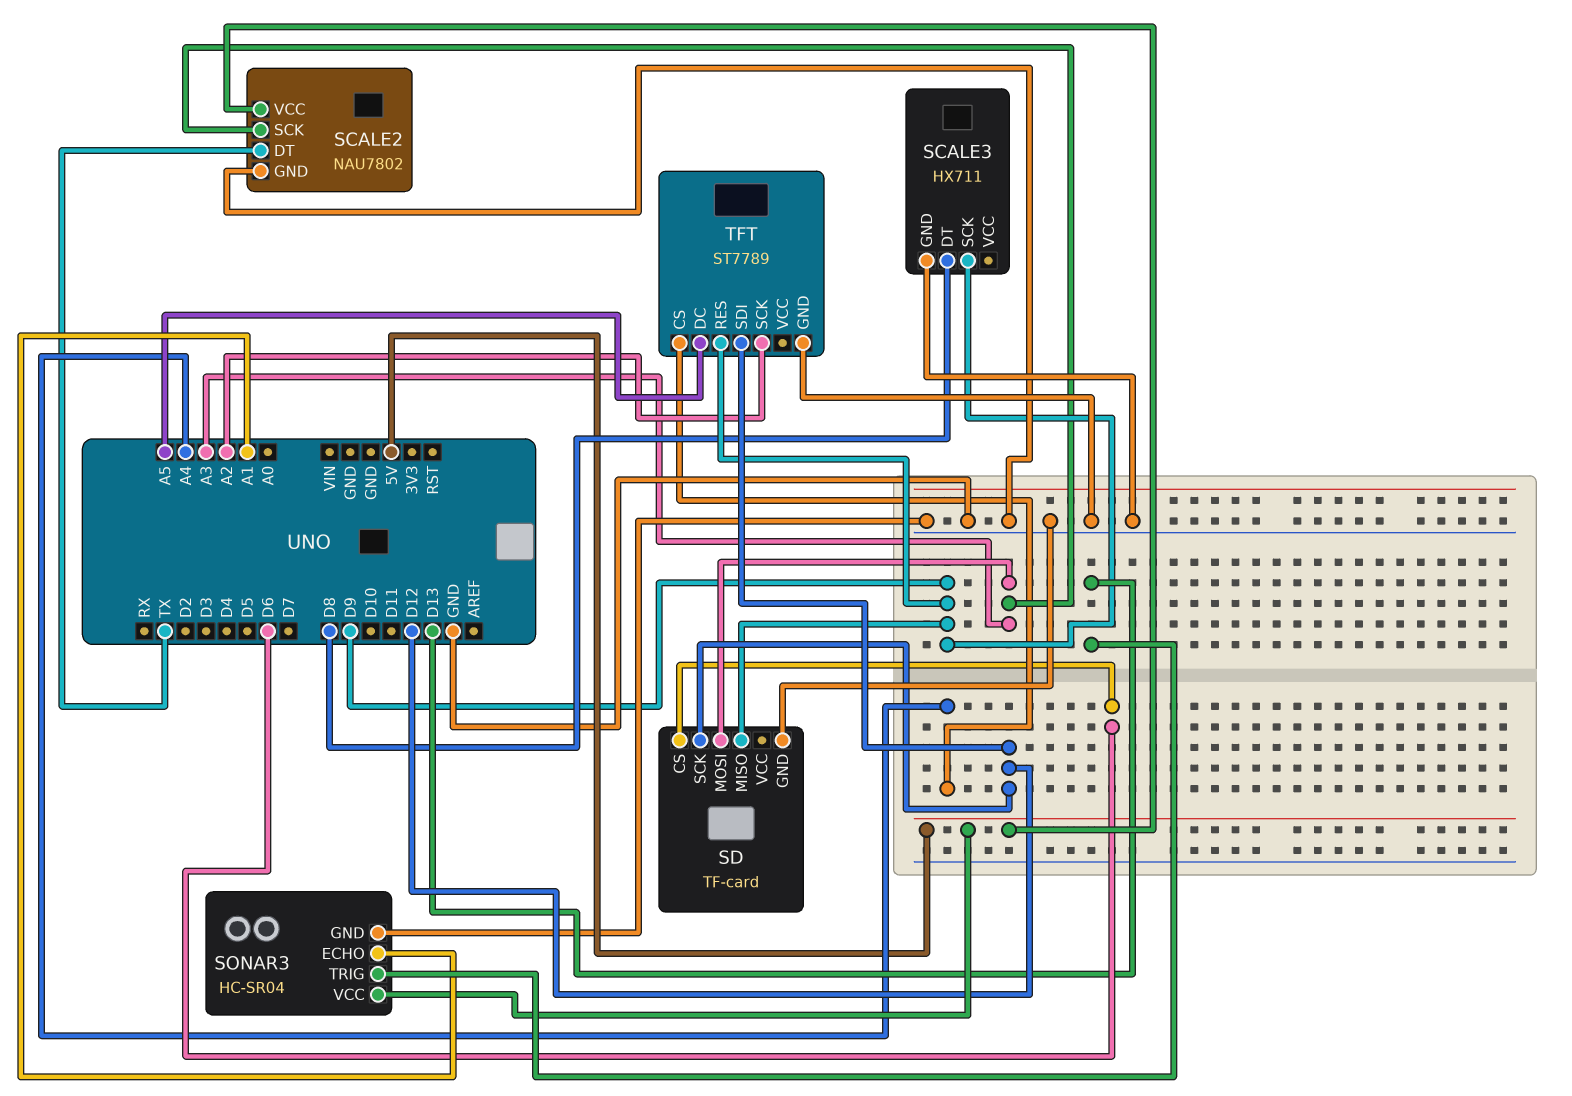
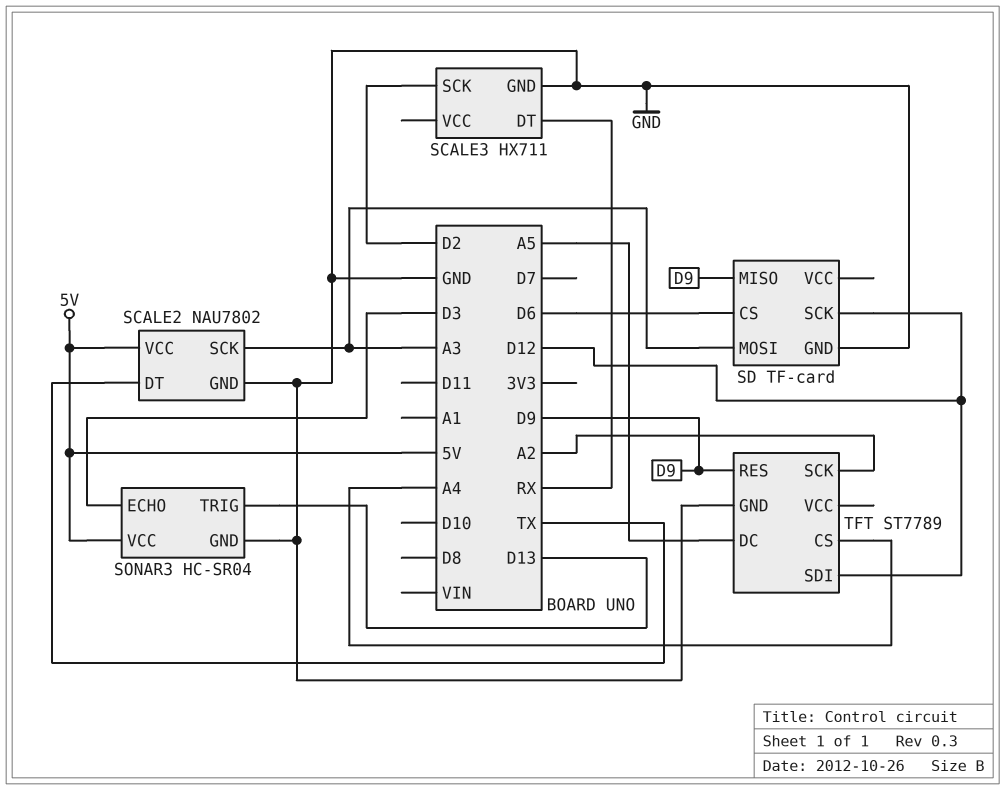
SCALE3 pin DT: D8 -> RX
SCALE3 pin SCK: D9 -> D2
SONAR3 pin ECHO: A1 -> D3

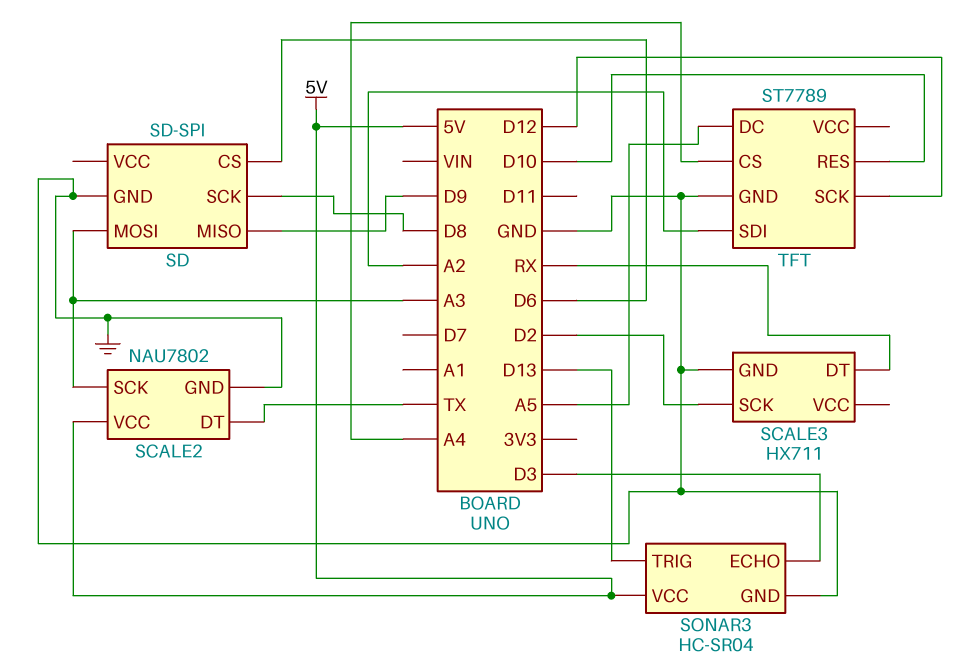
SD: TF-card -> SD-SPI
SD pin SCK: D12 -> D8
TFT pin RES: D9 -> D10
TFT pin SCK: A2 -> D12
TFT pin SDI: D12 -> A2

